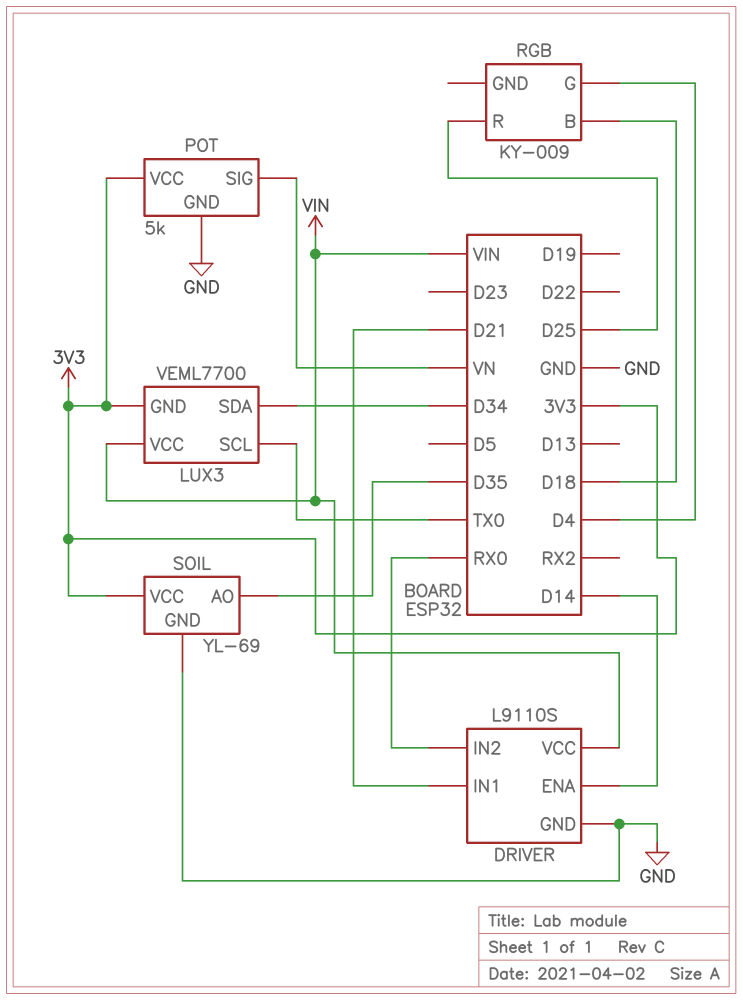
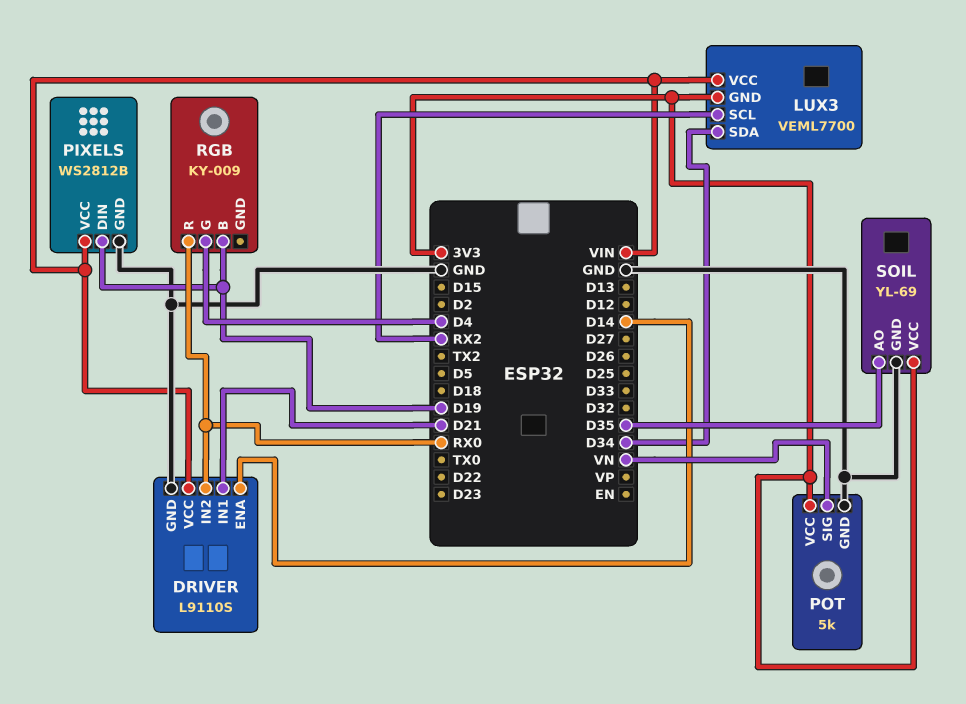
LUX3 pin SCL: TX0 -> RX2
PIXELS: none -> WS2812B
PIXELS pin DIN: none -> D19
PIXELS pin GND: none -> GND
PIXELS pin VCC: none -> VIN
RGB pin B: D18 -> D19
RGB pin R: D25 -> RX0

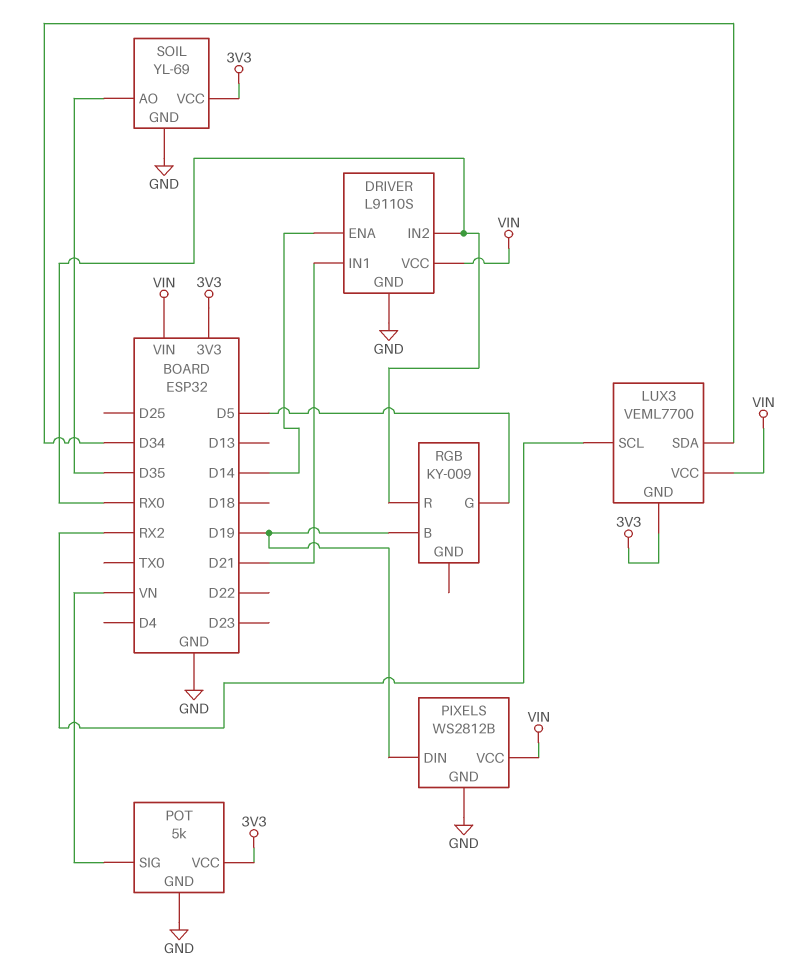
RGB pin G: D4 -> D5

